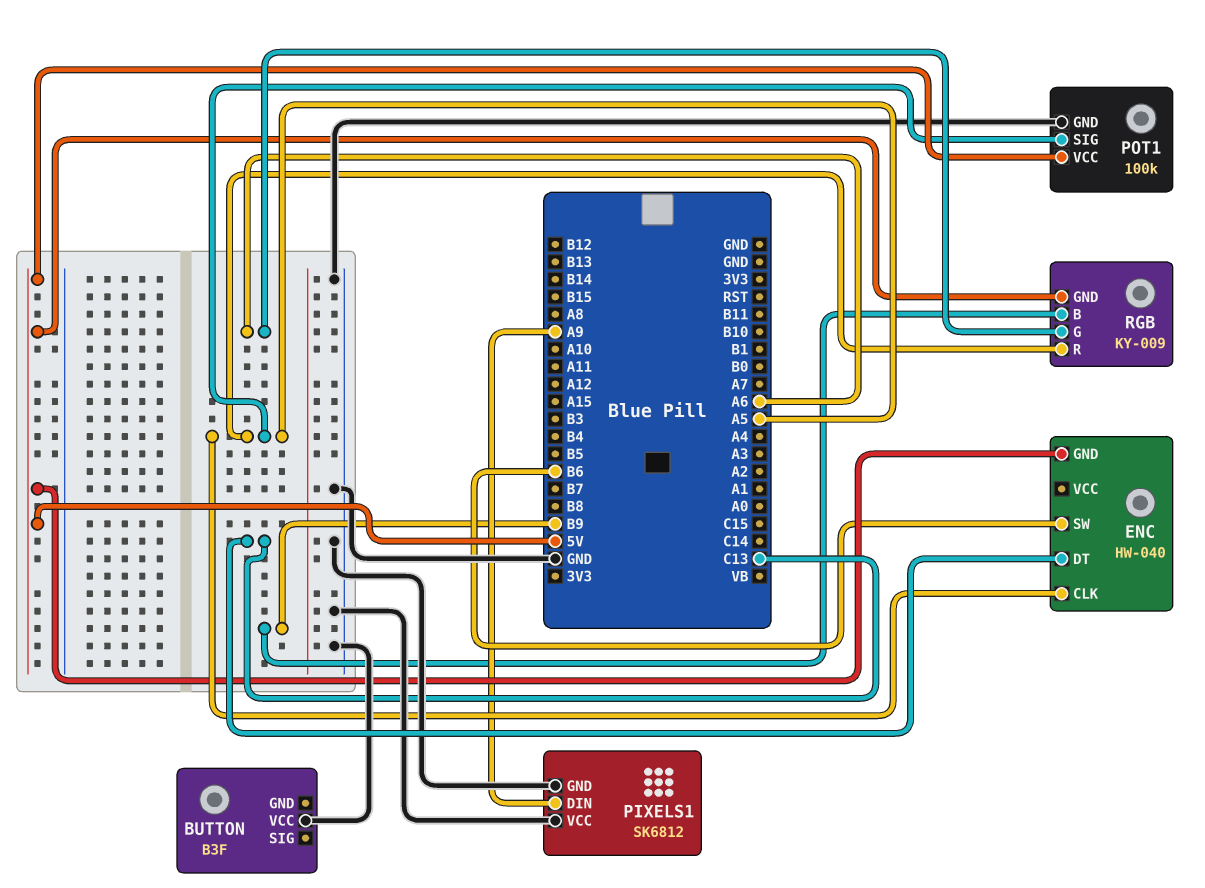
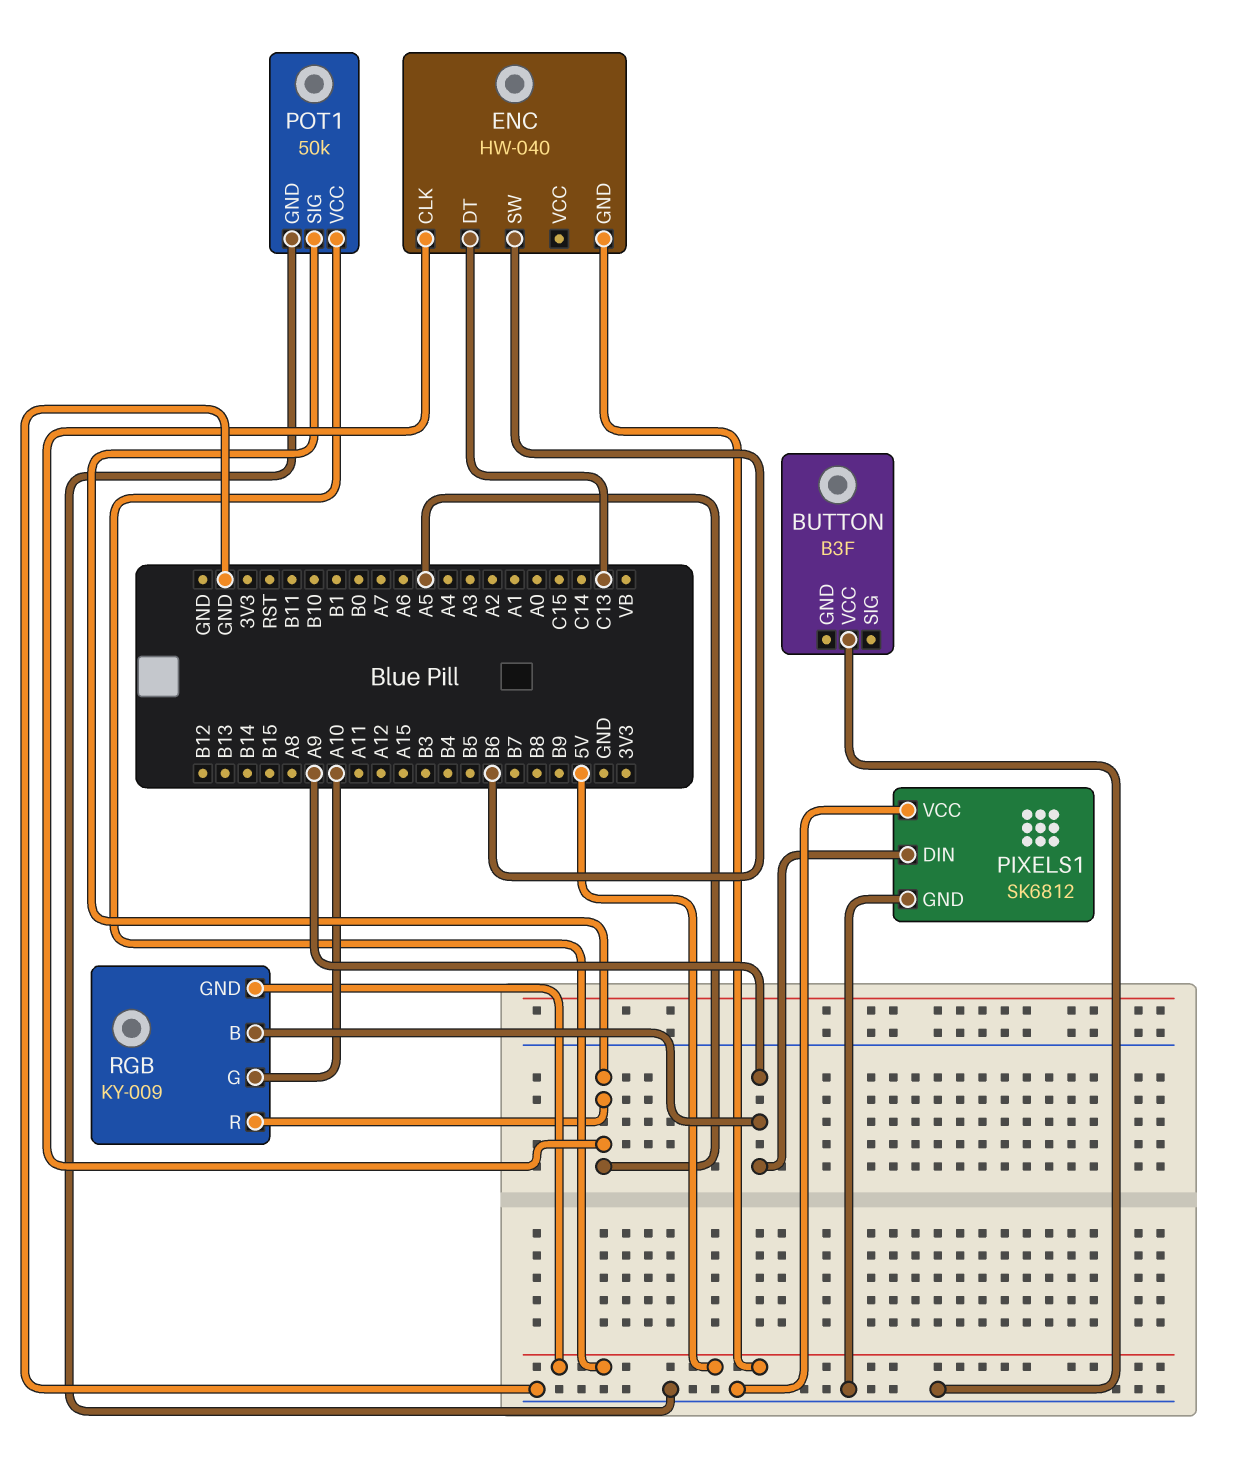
POT1: 100k -> 50k
RGB pin B: B9 -> A9
RGB pin G: A6 -> A10

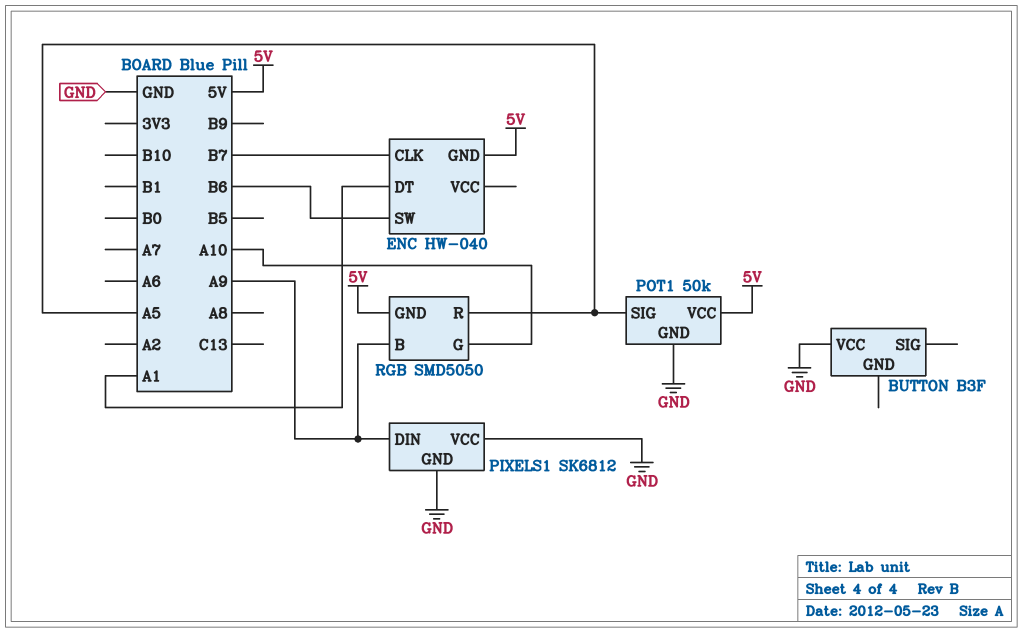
ENC pin CLK: A5 -> B7
ENC pin DT: C13 -> A1
RGB: KY-009 -> SMD5050

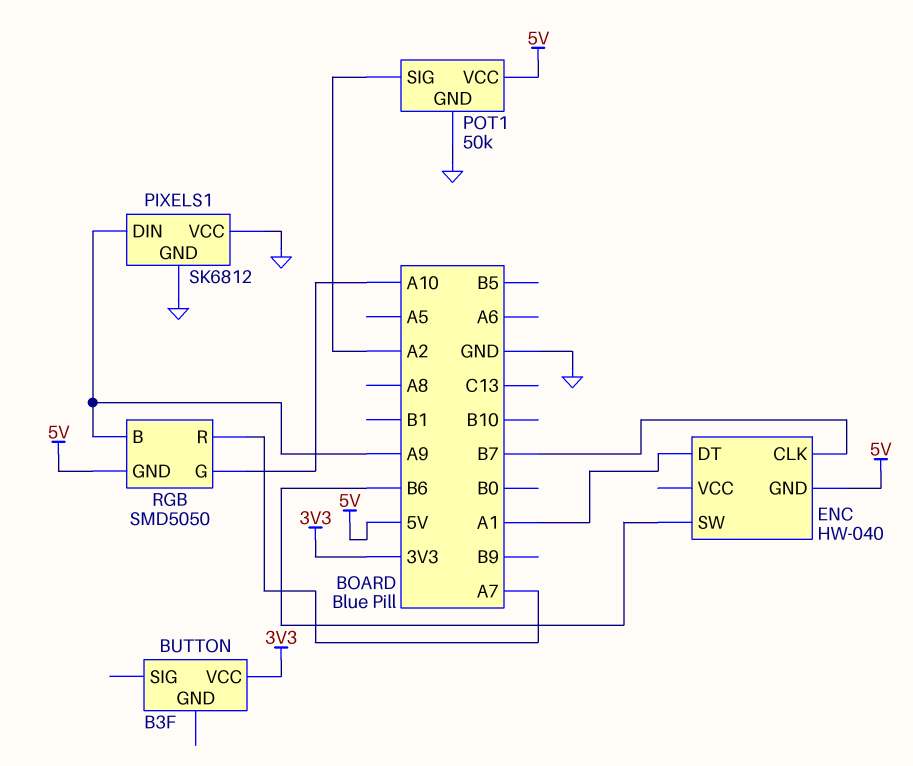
BUTTON pin VCC: GND -> 3V3
POT1 pin SIG: A5 -> A2
RGB pin R: A5 -> A7

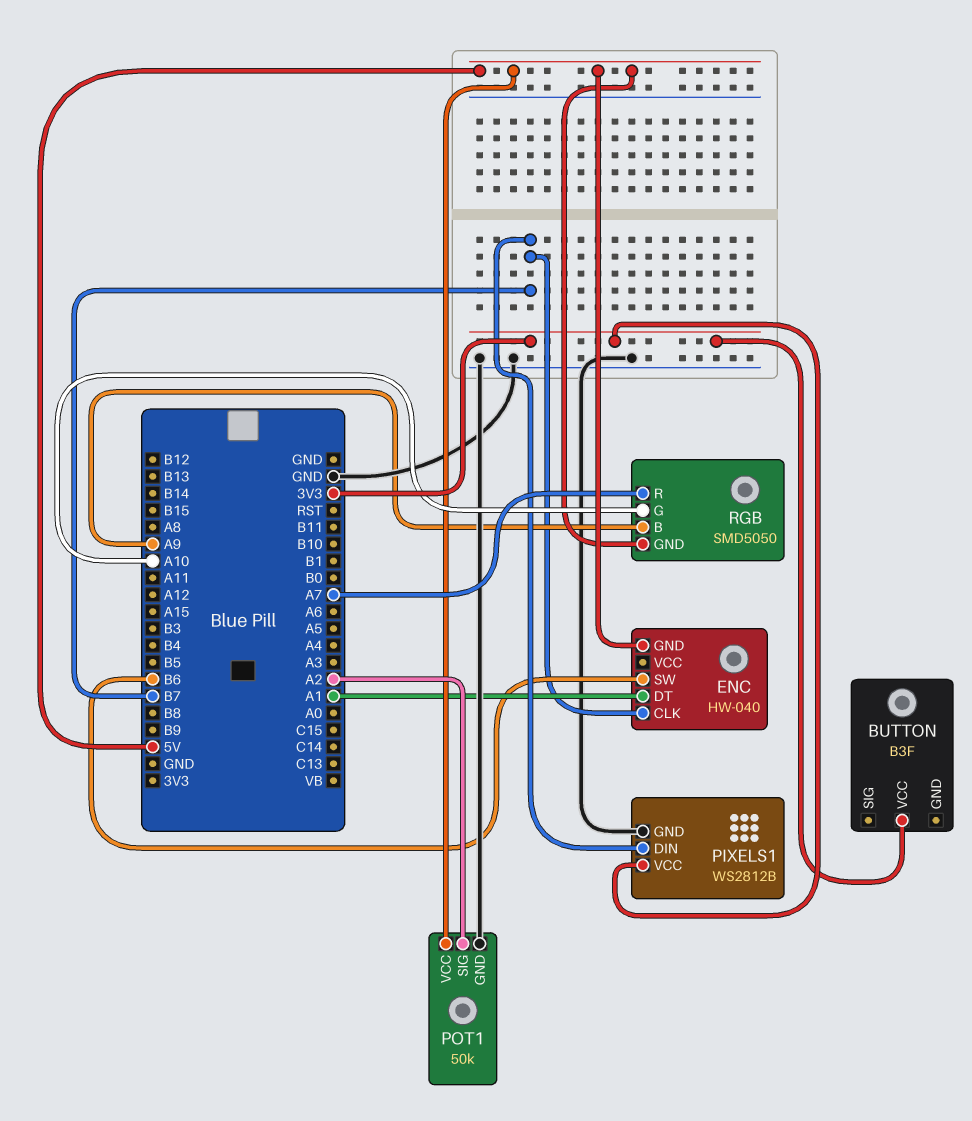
PIXELS1: SK6812 -> WS2812B
PIXELS1 pin DIN: A9 -> B7
PIXELS1 pin VCC: GND -> 3V3

